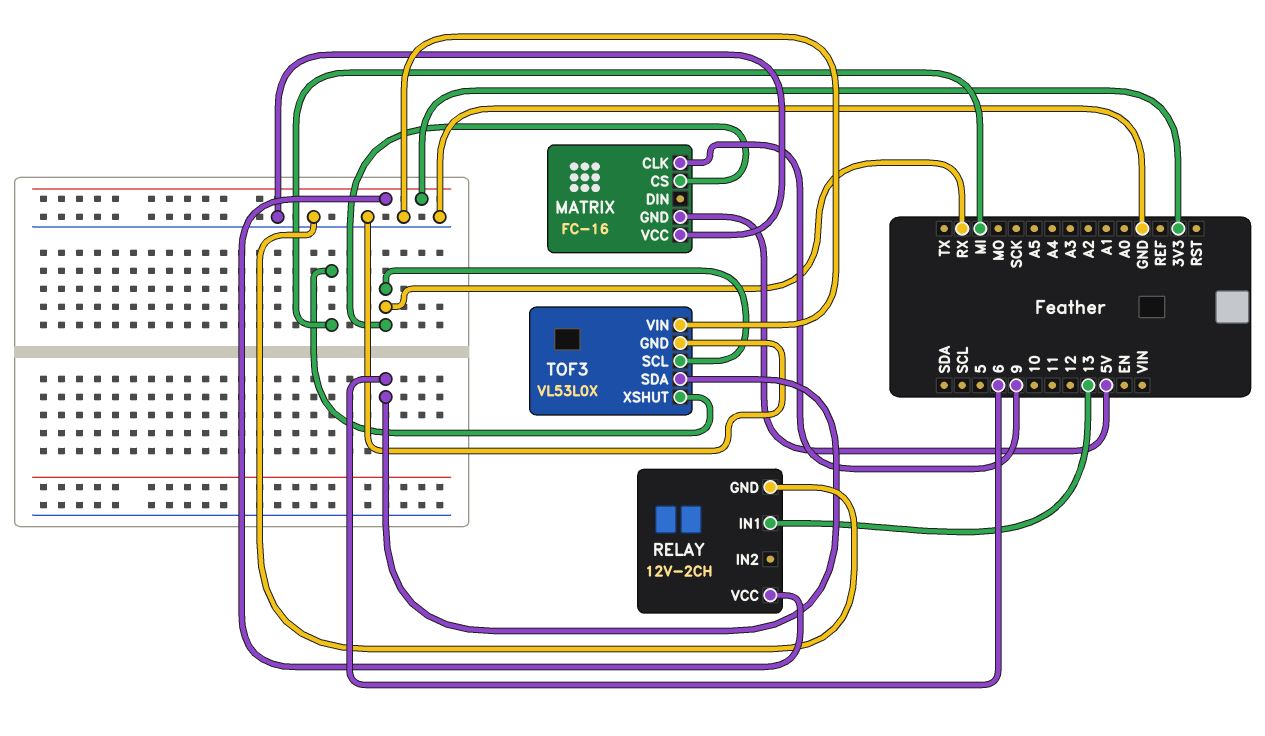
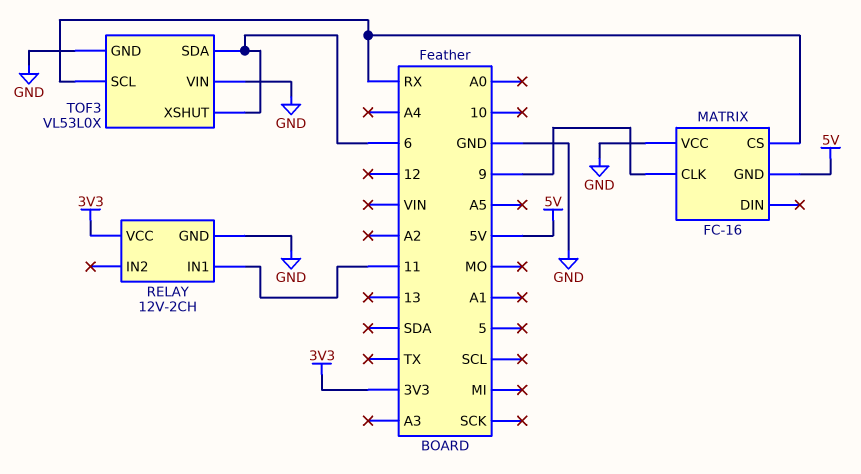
RELAY pin IN1: 13 -> 11
TOF3 pin XSHUT: MI -> 6

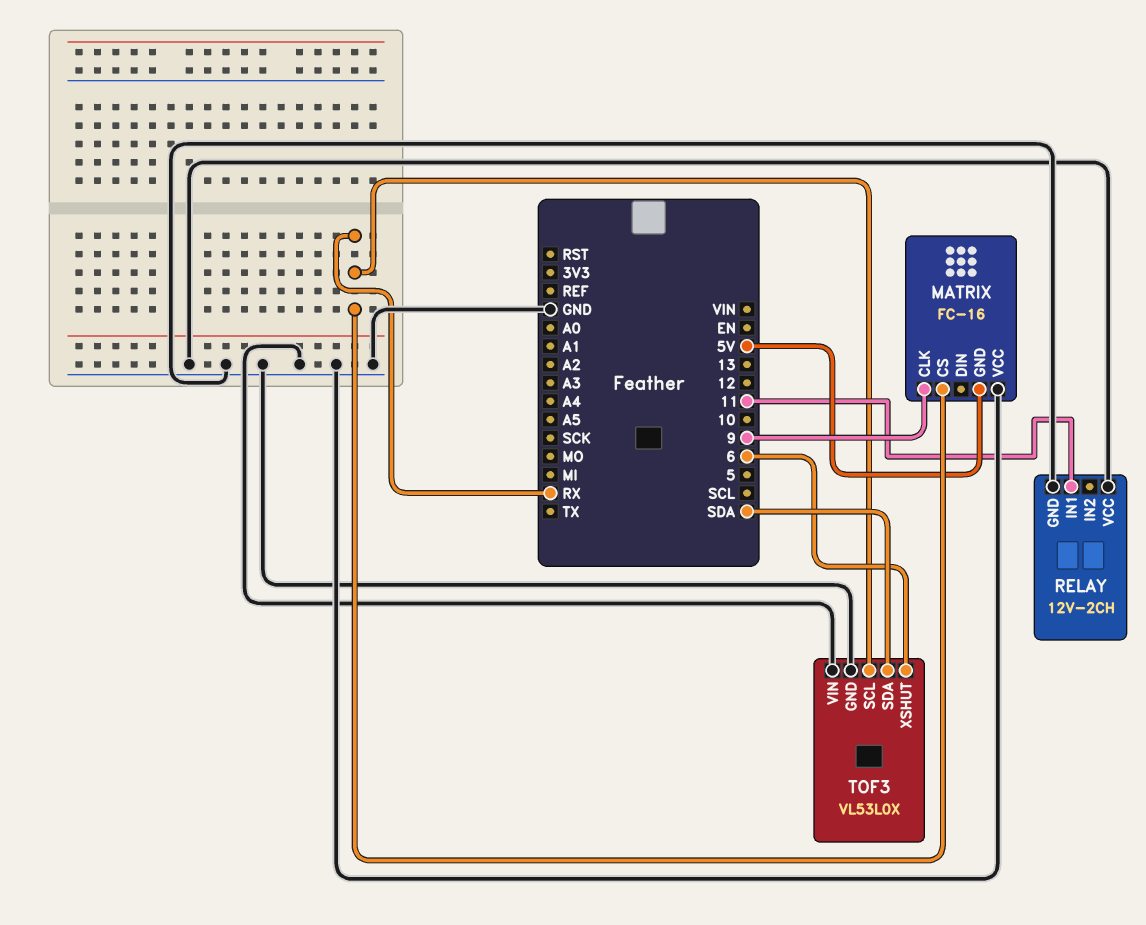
RELAY pin VCC: 3V3 -> GND
TOF3 pin SDA: 6 -> SDA

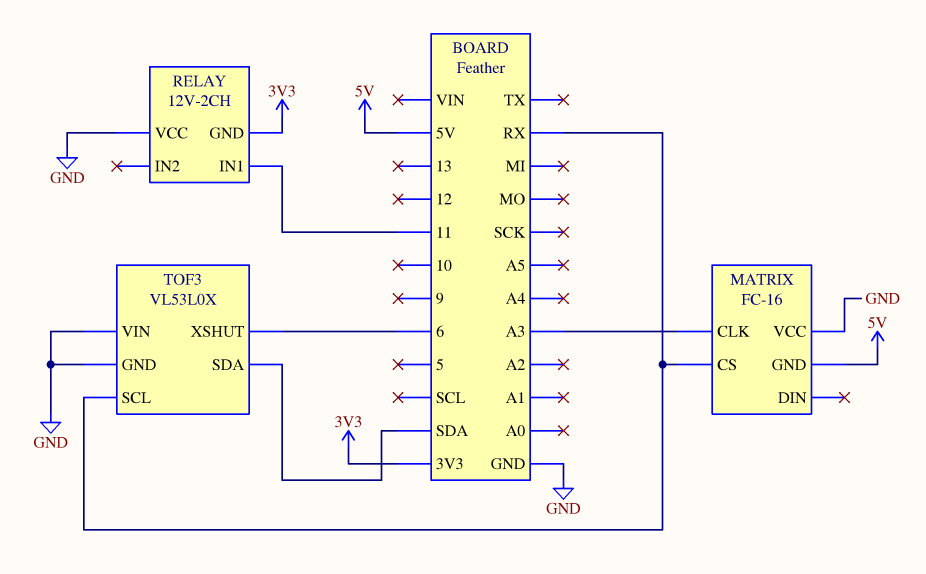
MATRIX pin CLK: 9 -> A3
RELAY pin GND: GND -> 3V3

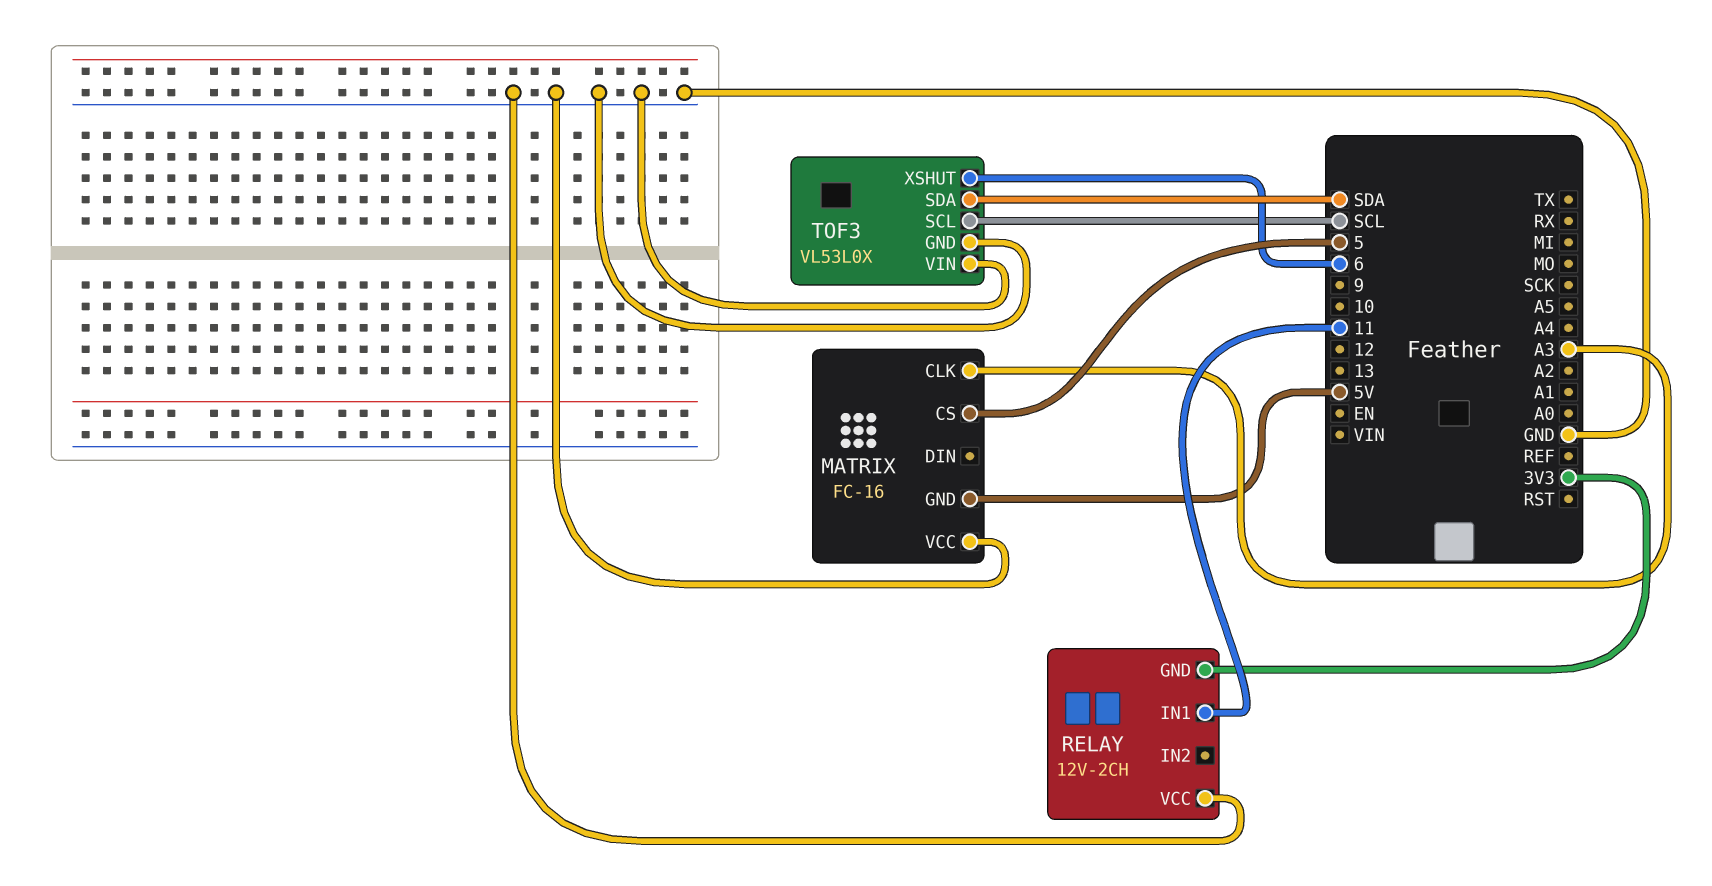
MATRIX pin CS: RX -> 5
TOF3 pin SCL: RX -> SCL

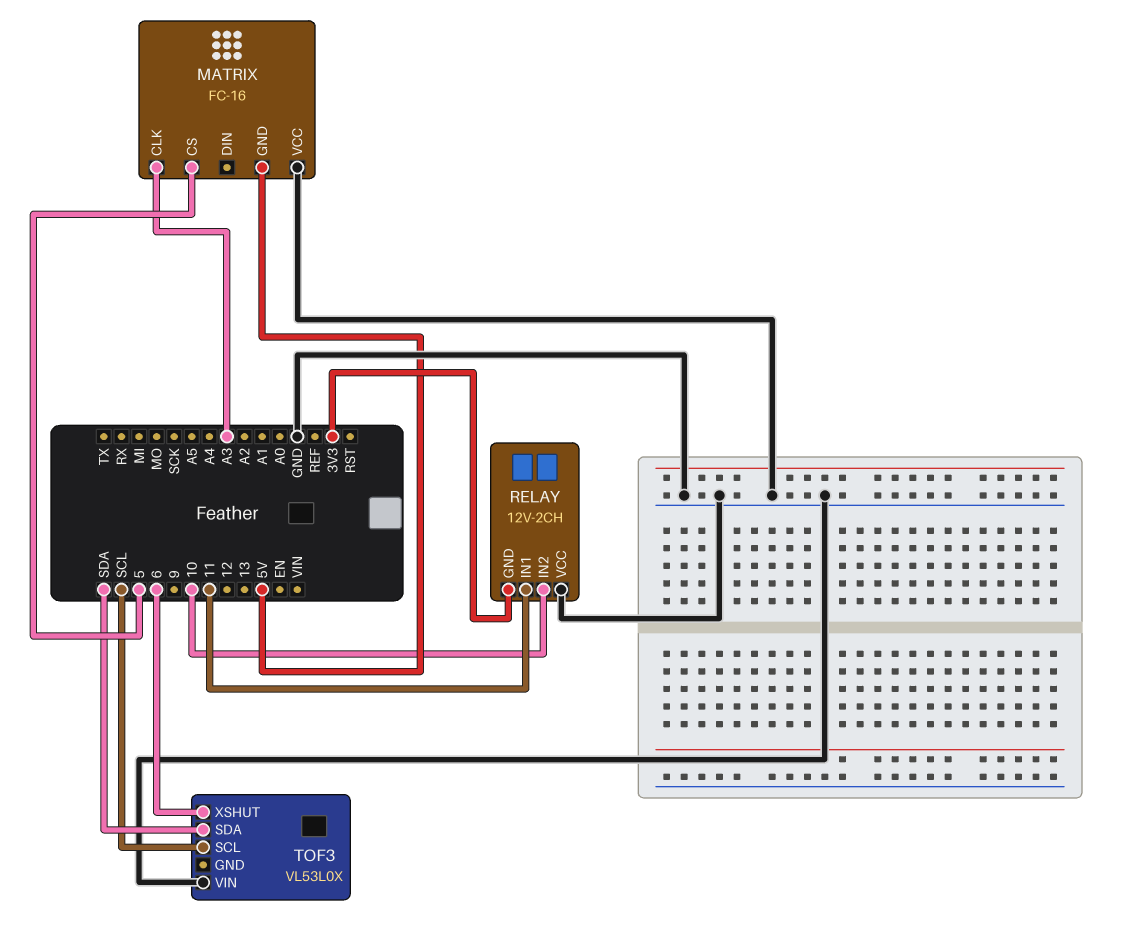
RELAY pin IN2: none -> 10
TOF3 pin GND: GND -> none

